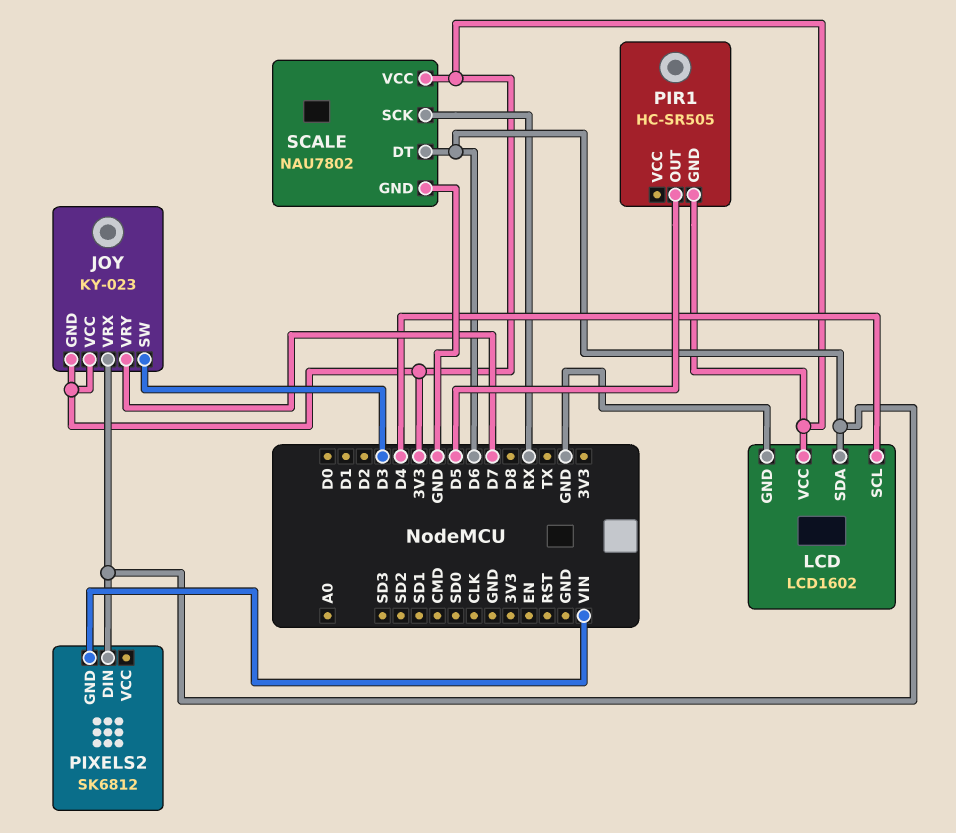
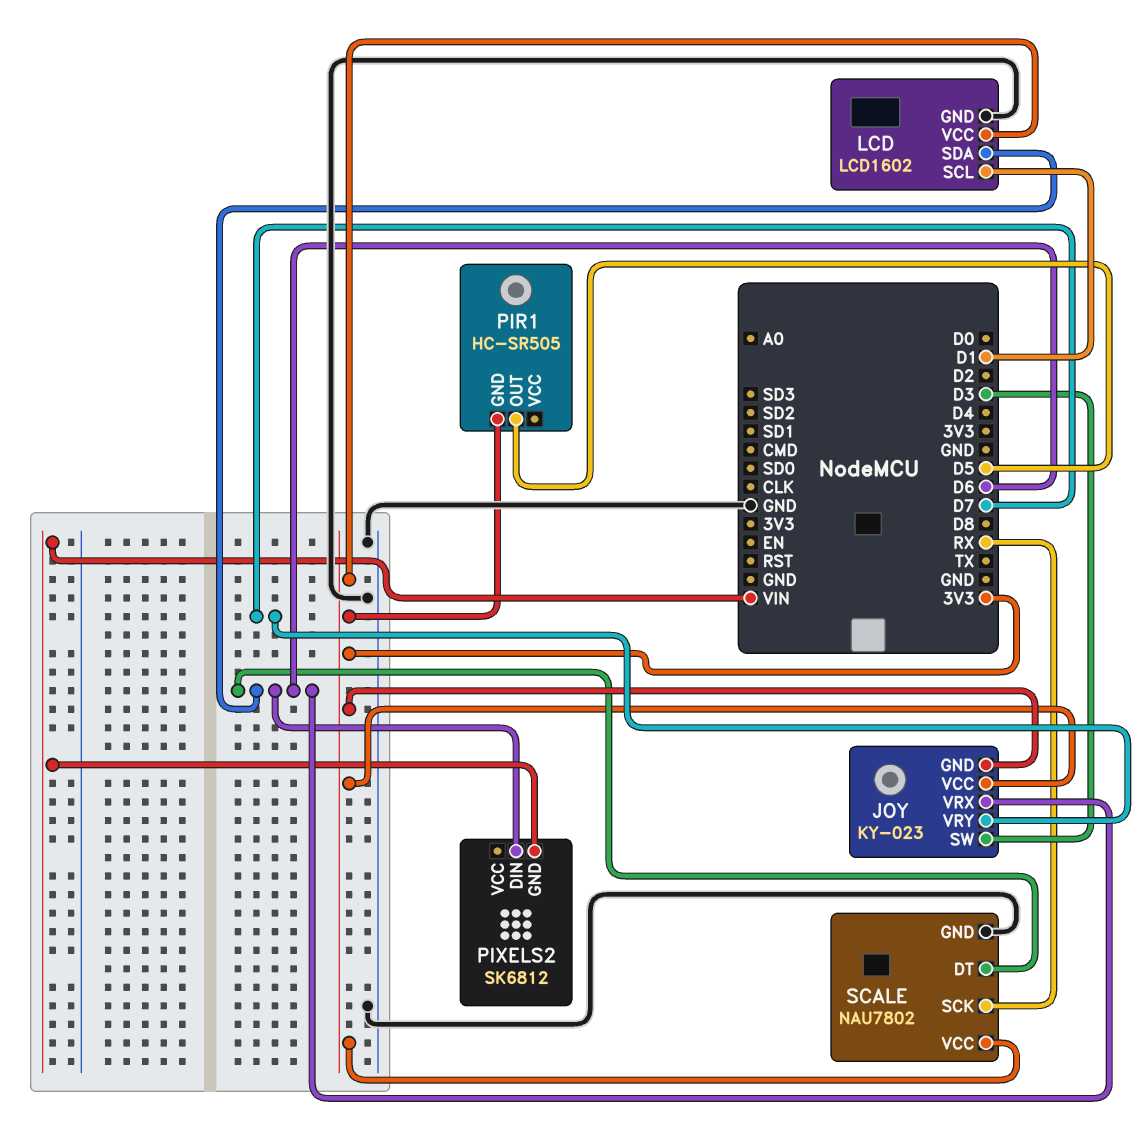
LCD pin SCL: D4 -> D1

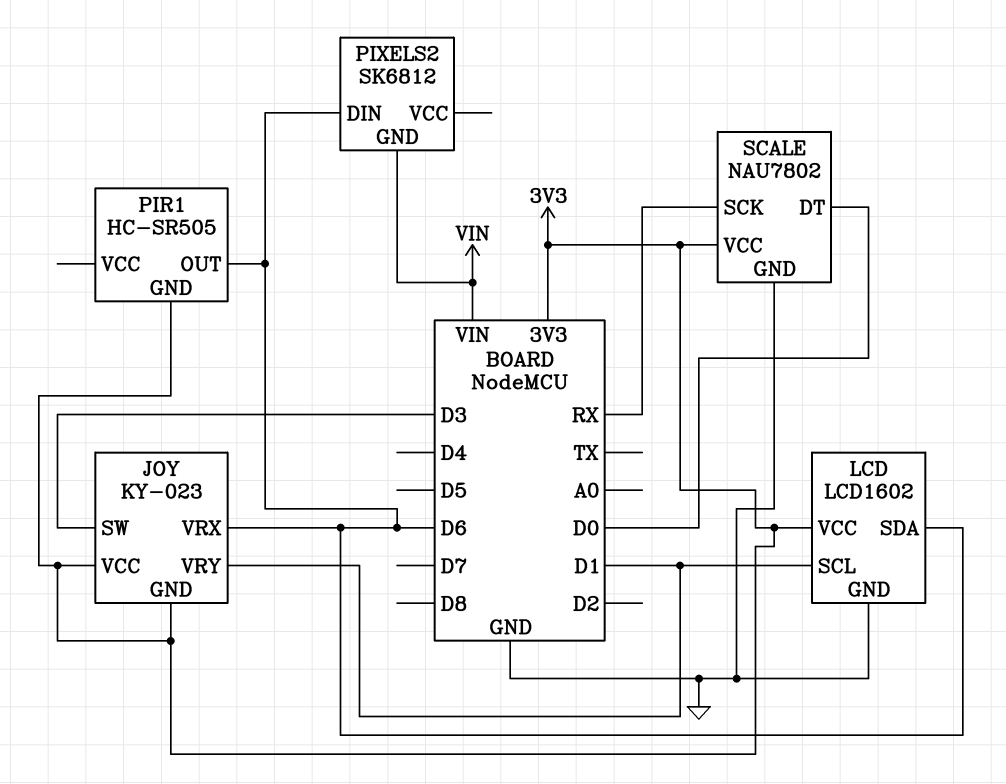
JOY pin VRY: D7 -> D1
PIR1 pin OUT: D5 -> D6
SCALE pin DT: D6 -> D0

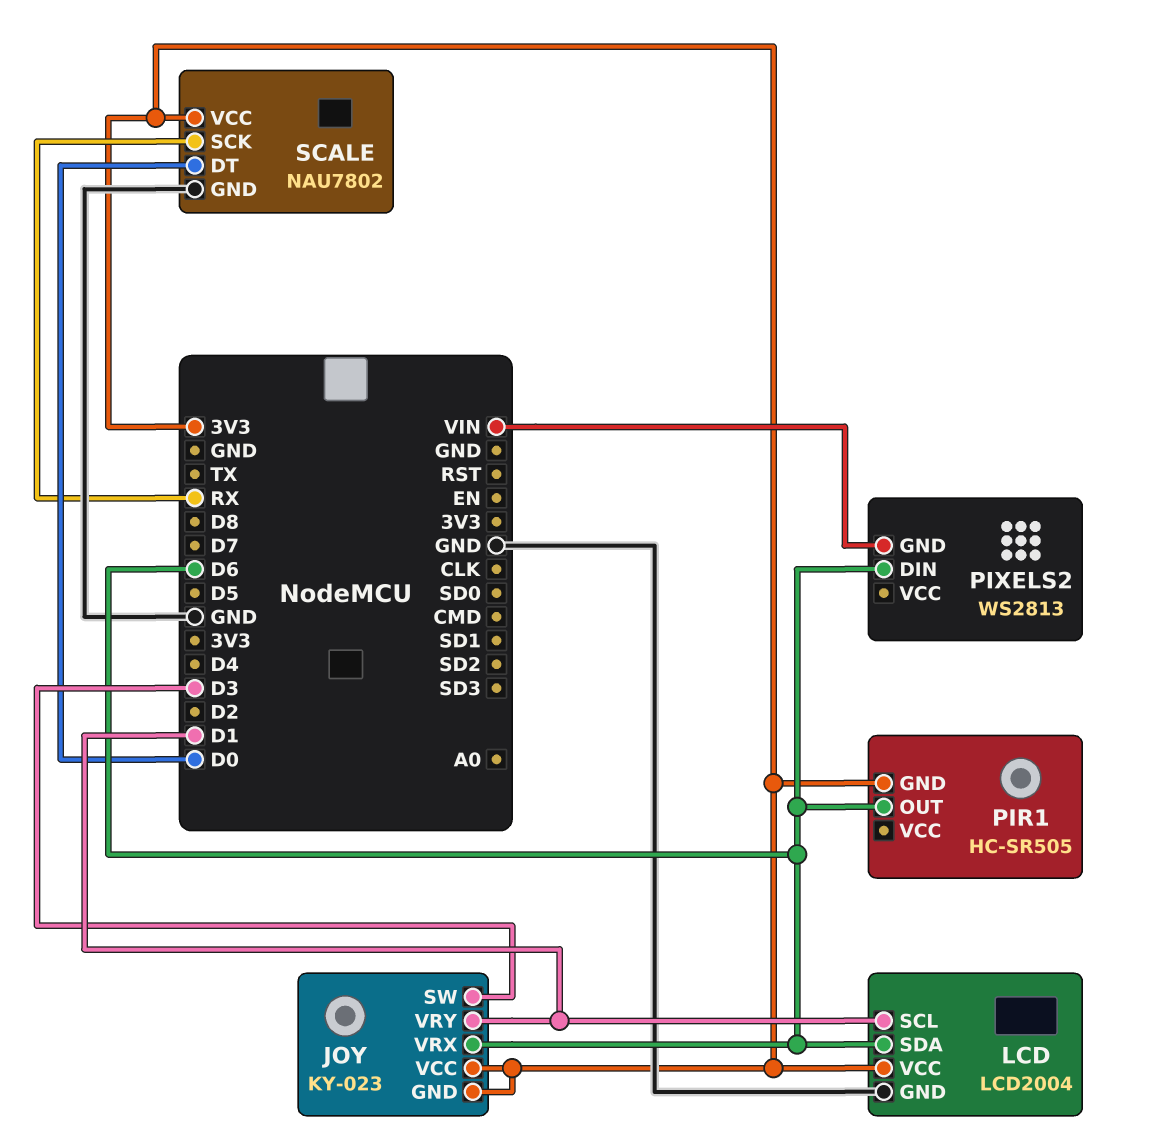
LCD: LCD1602 -> LCD2004
PIXELS2: SK6812 -> WS2813

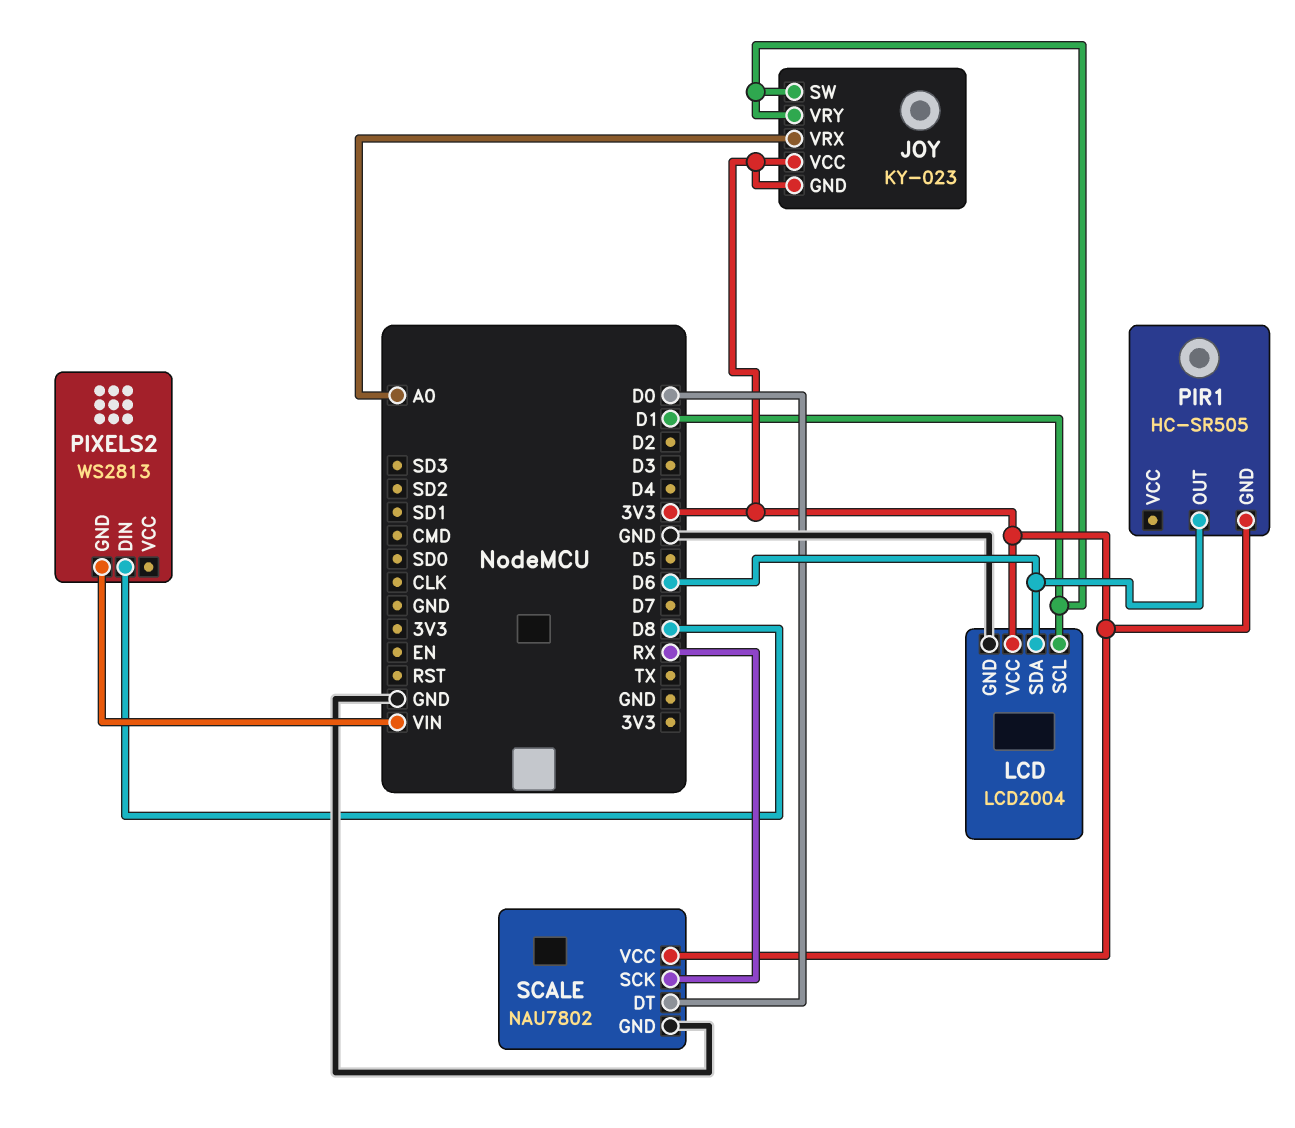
JOY pin SW: D3 -> D1
JOY pin VRX: D6 -> A0
PIXELS2 pin DIN: D6 -> D8

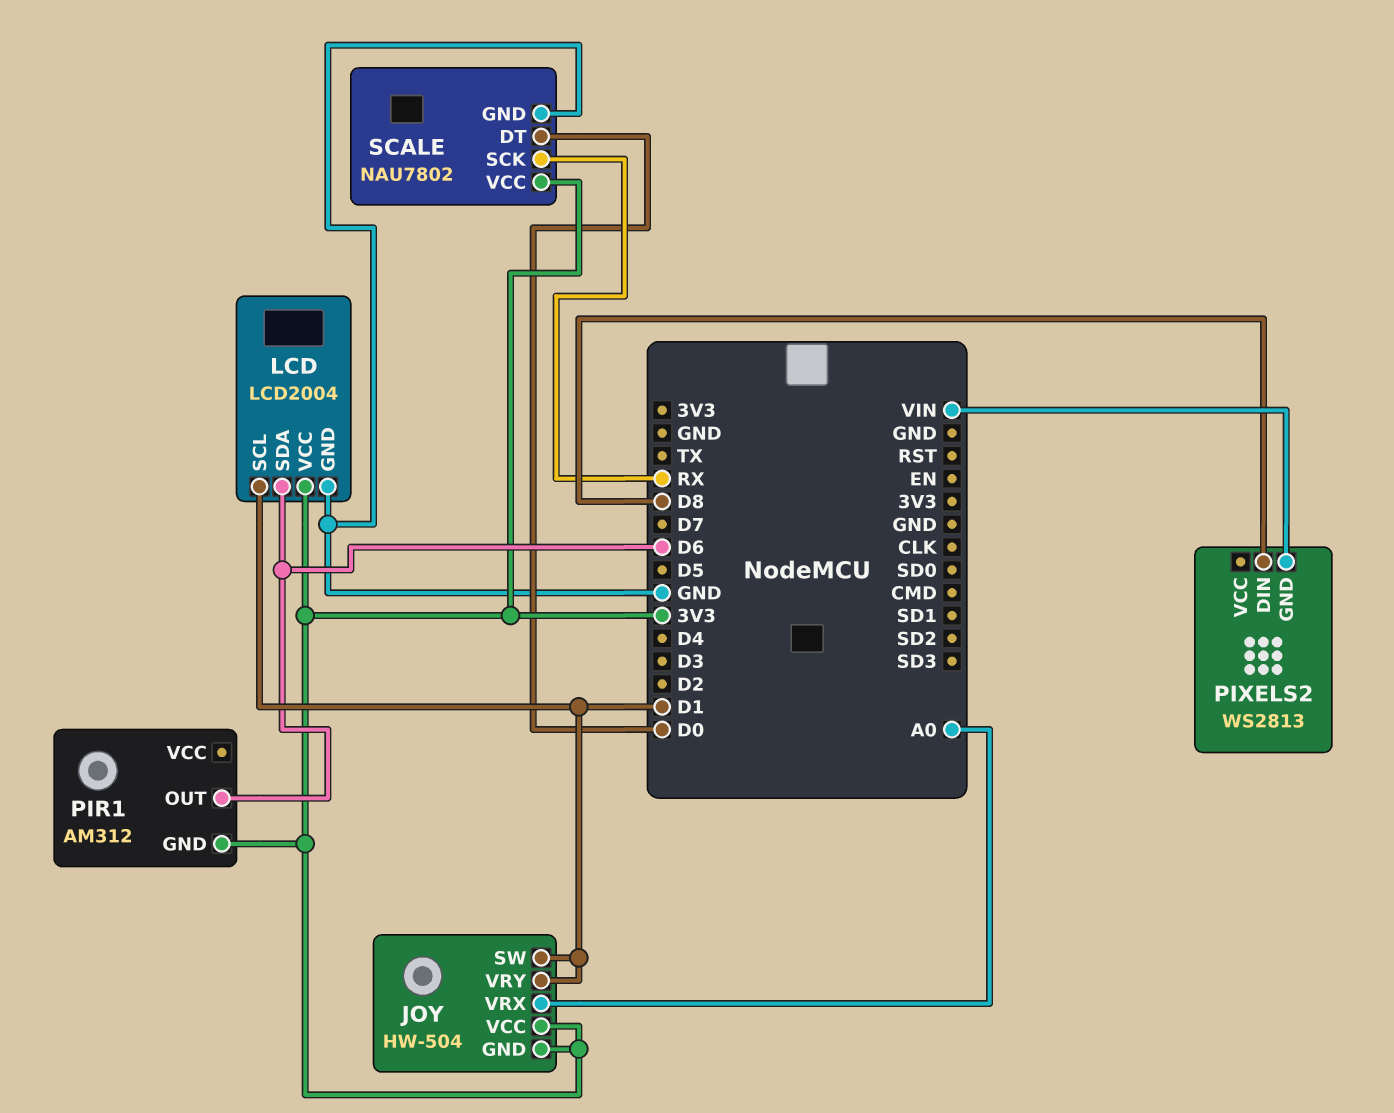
JOY: KY-023 -> HW-504
PIR1: HC-SR505 -> AM312

